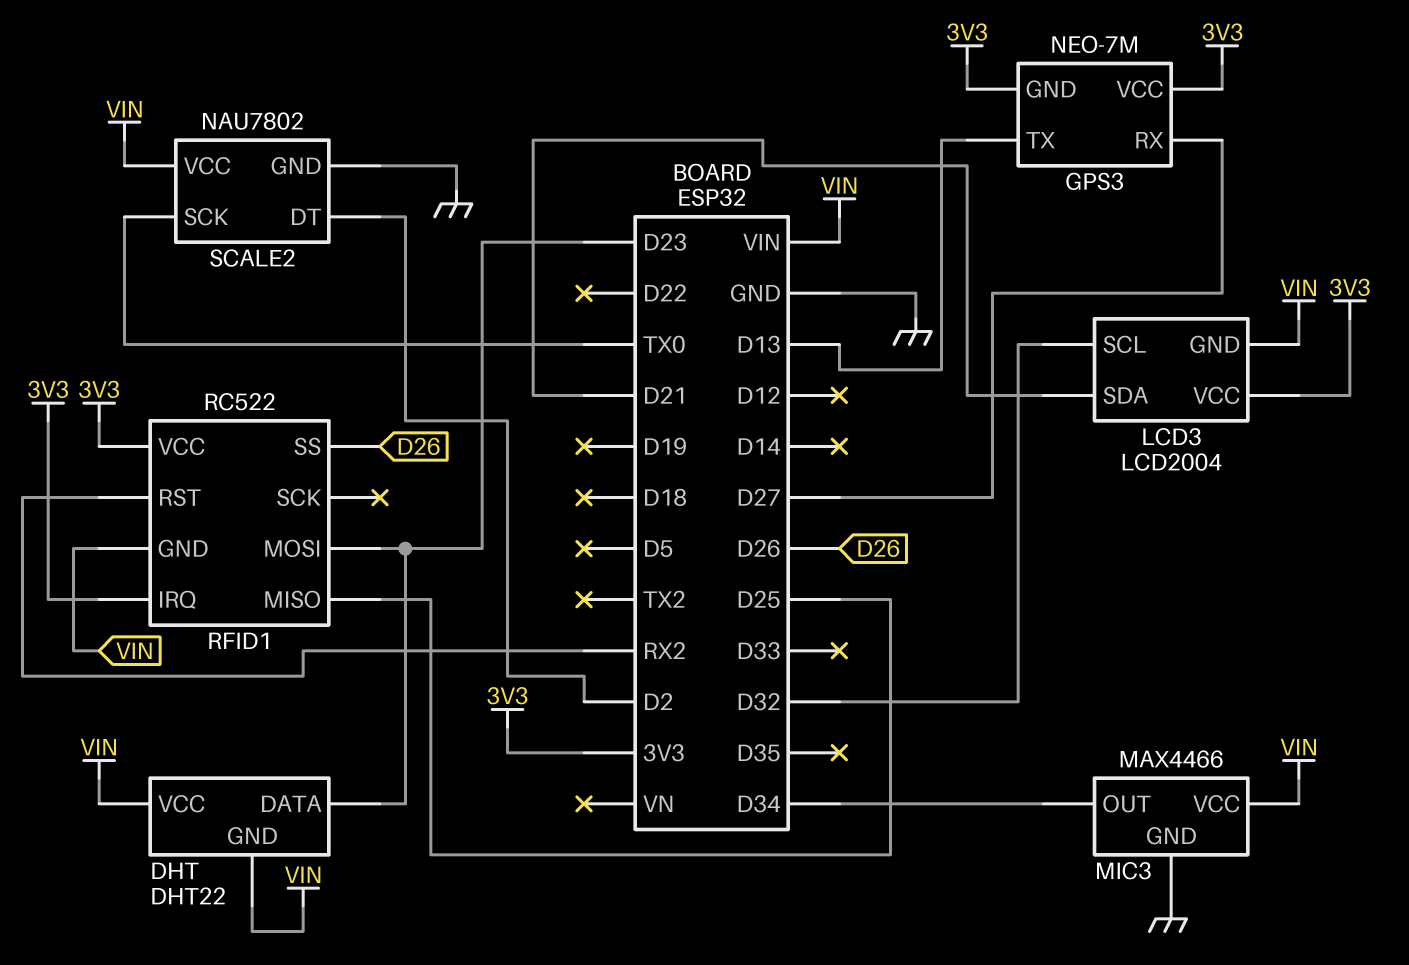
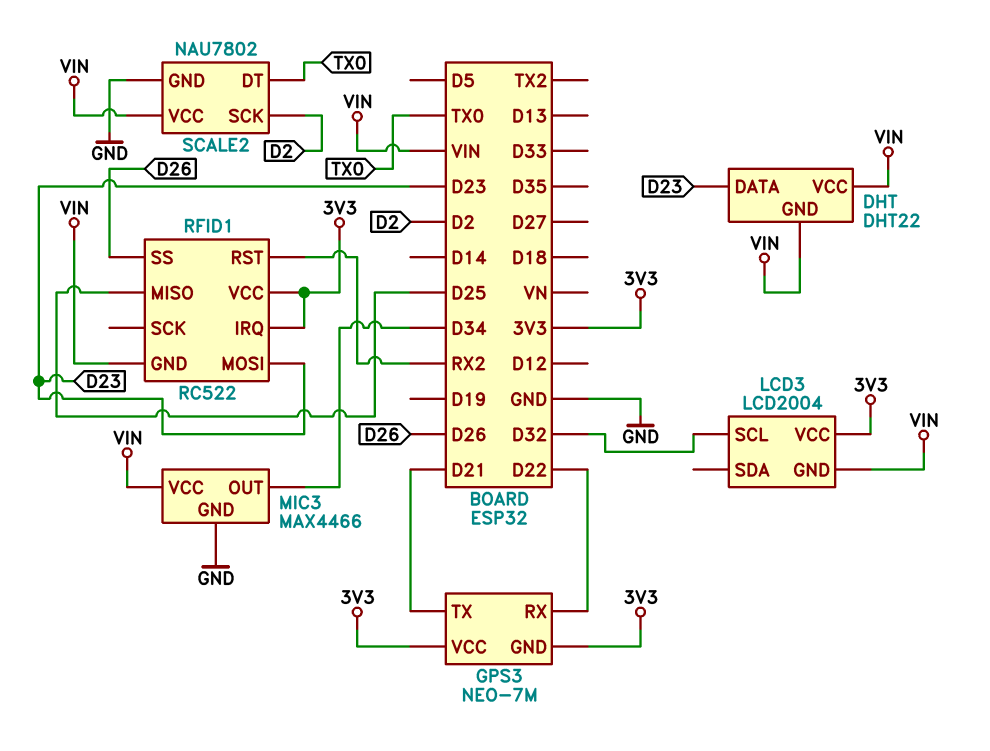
GPS3 pin RX: D27 -> D22
GPS3 pin TX: D13 -> D21
LCD3 pin SDA: D21 -> none
SCALE2 pin DT: D2 -> TX0
SCALE2 pin SCK: TX0 -> D2

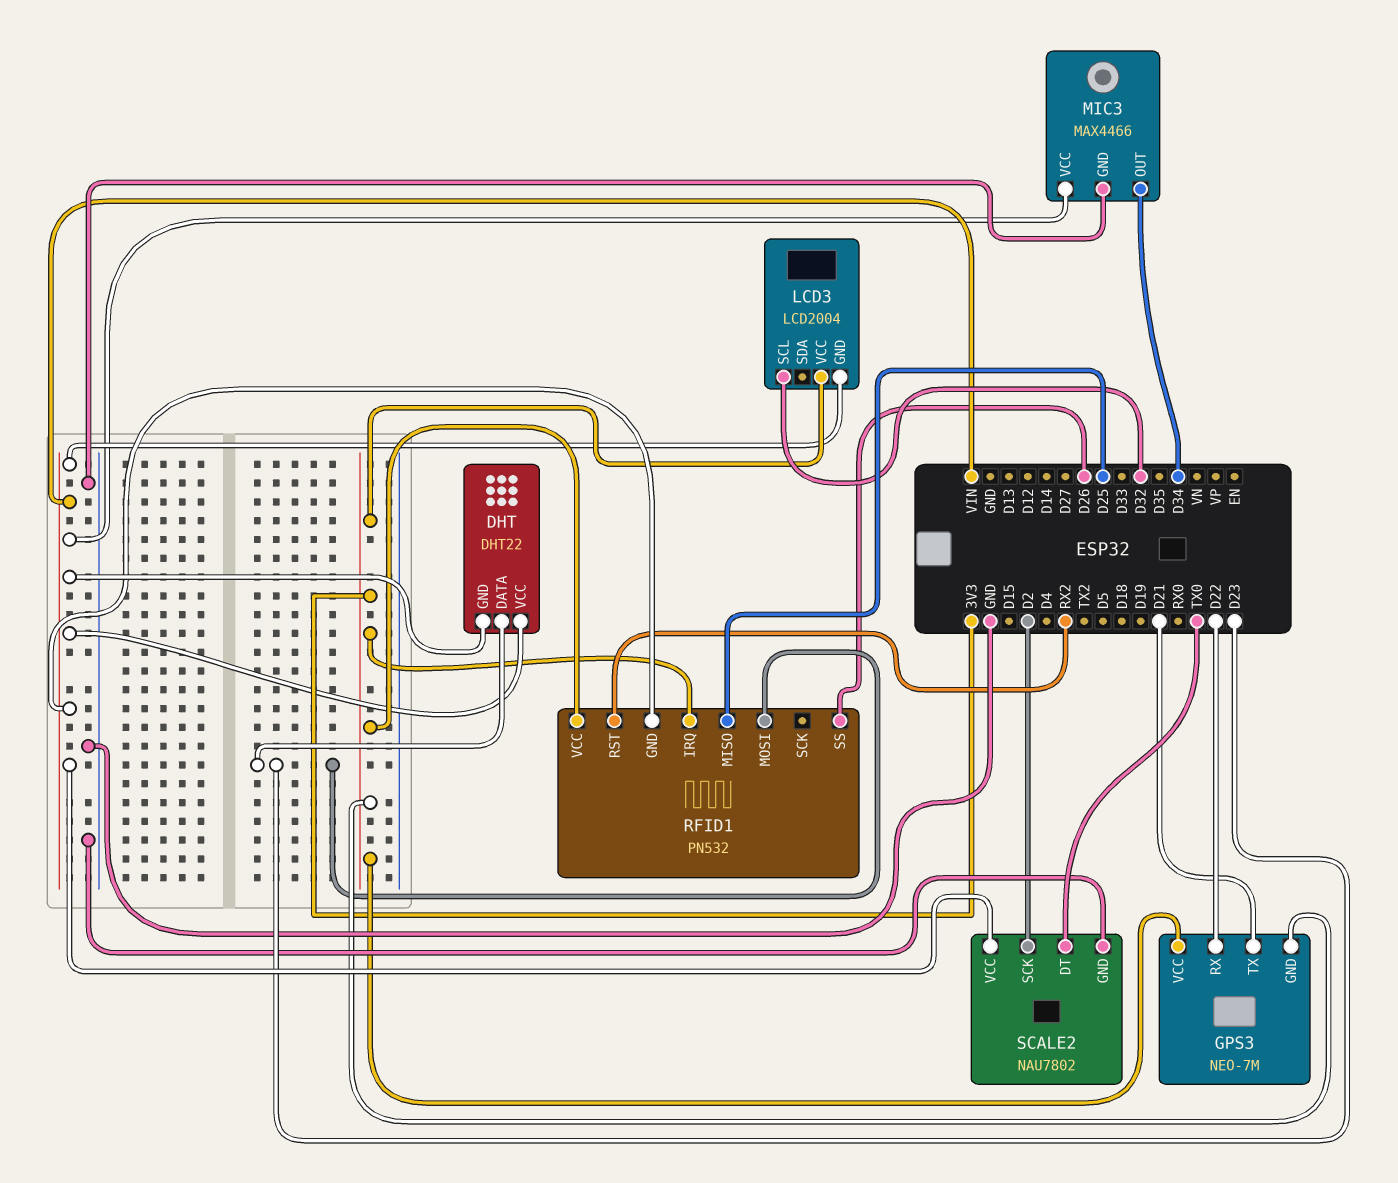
RFID1: RC522 -> PN532

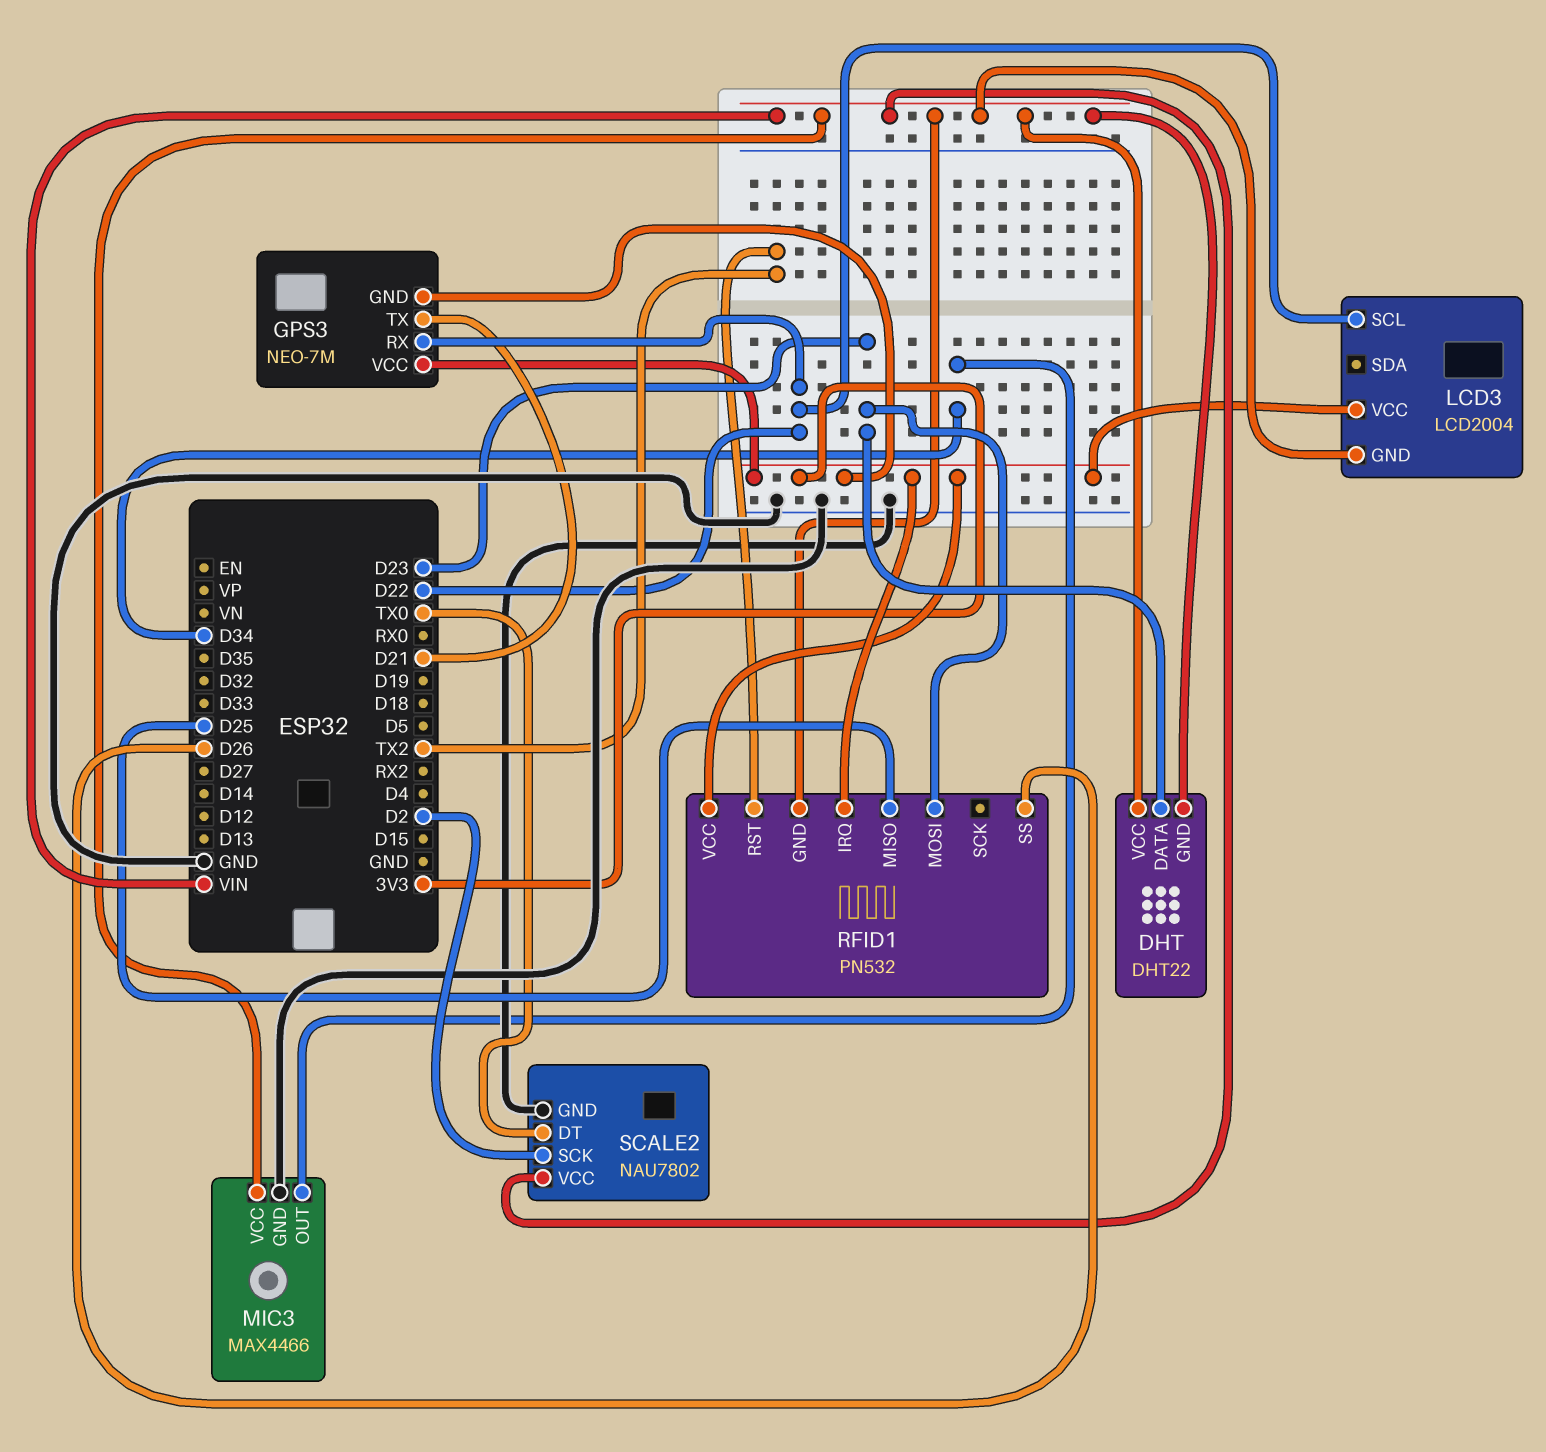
LCD3 pin SCL: D32 -> D22
RFID1 pin RST: RX2 -> TX2

